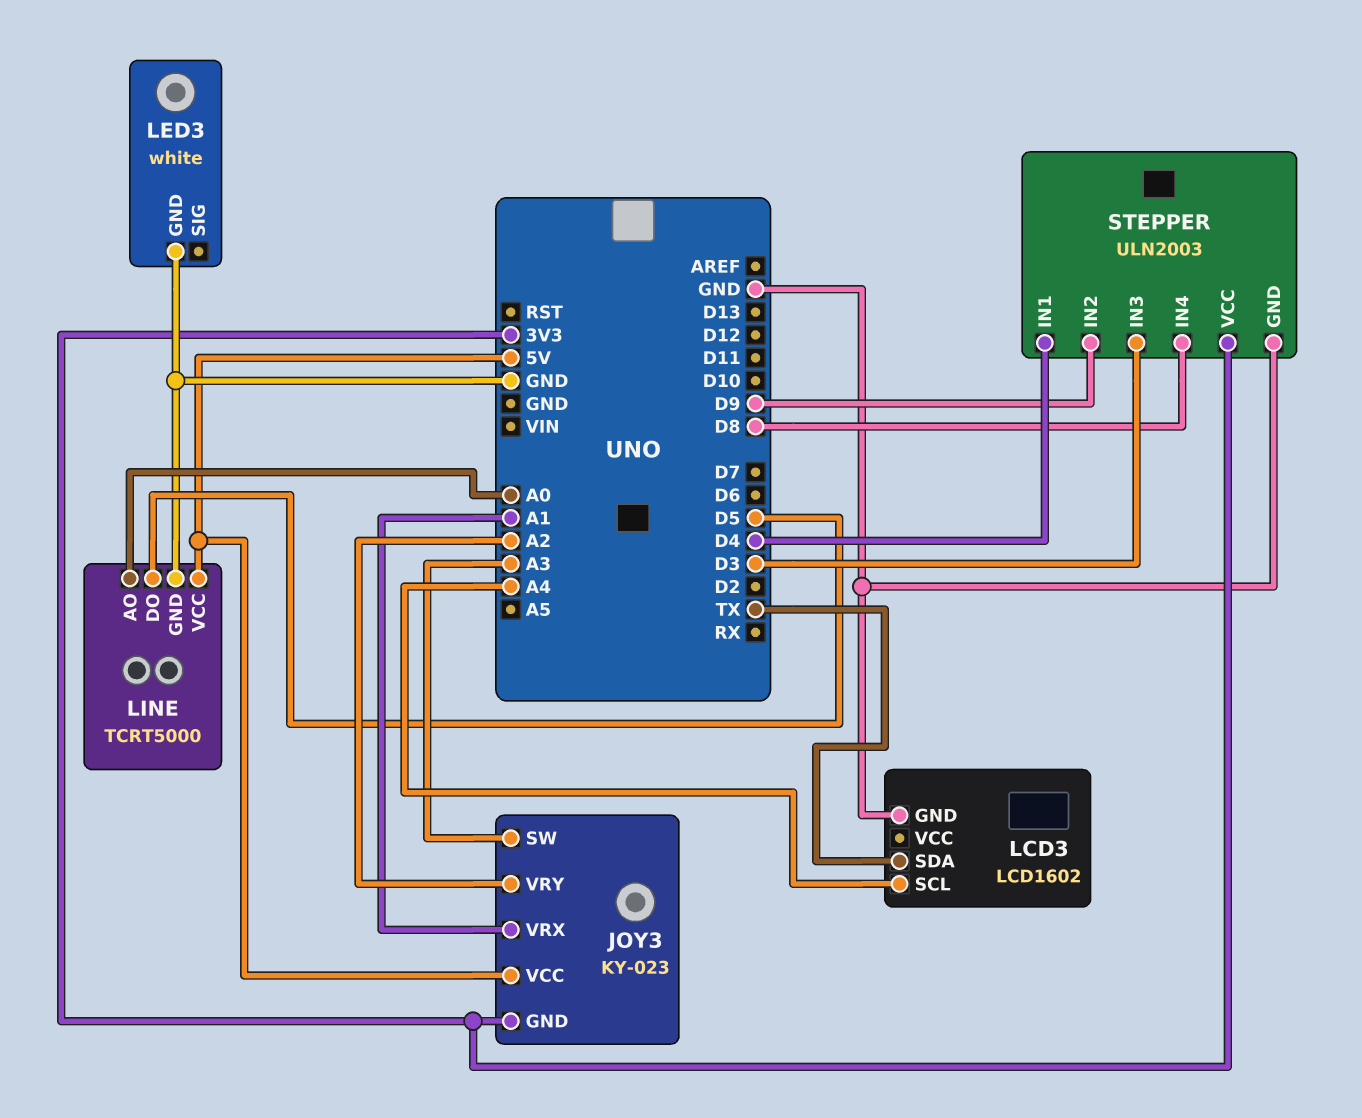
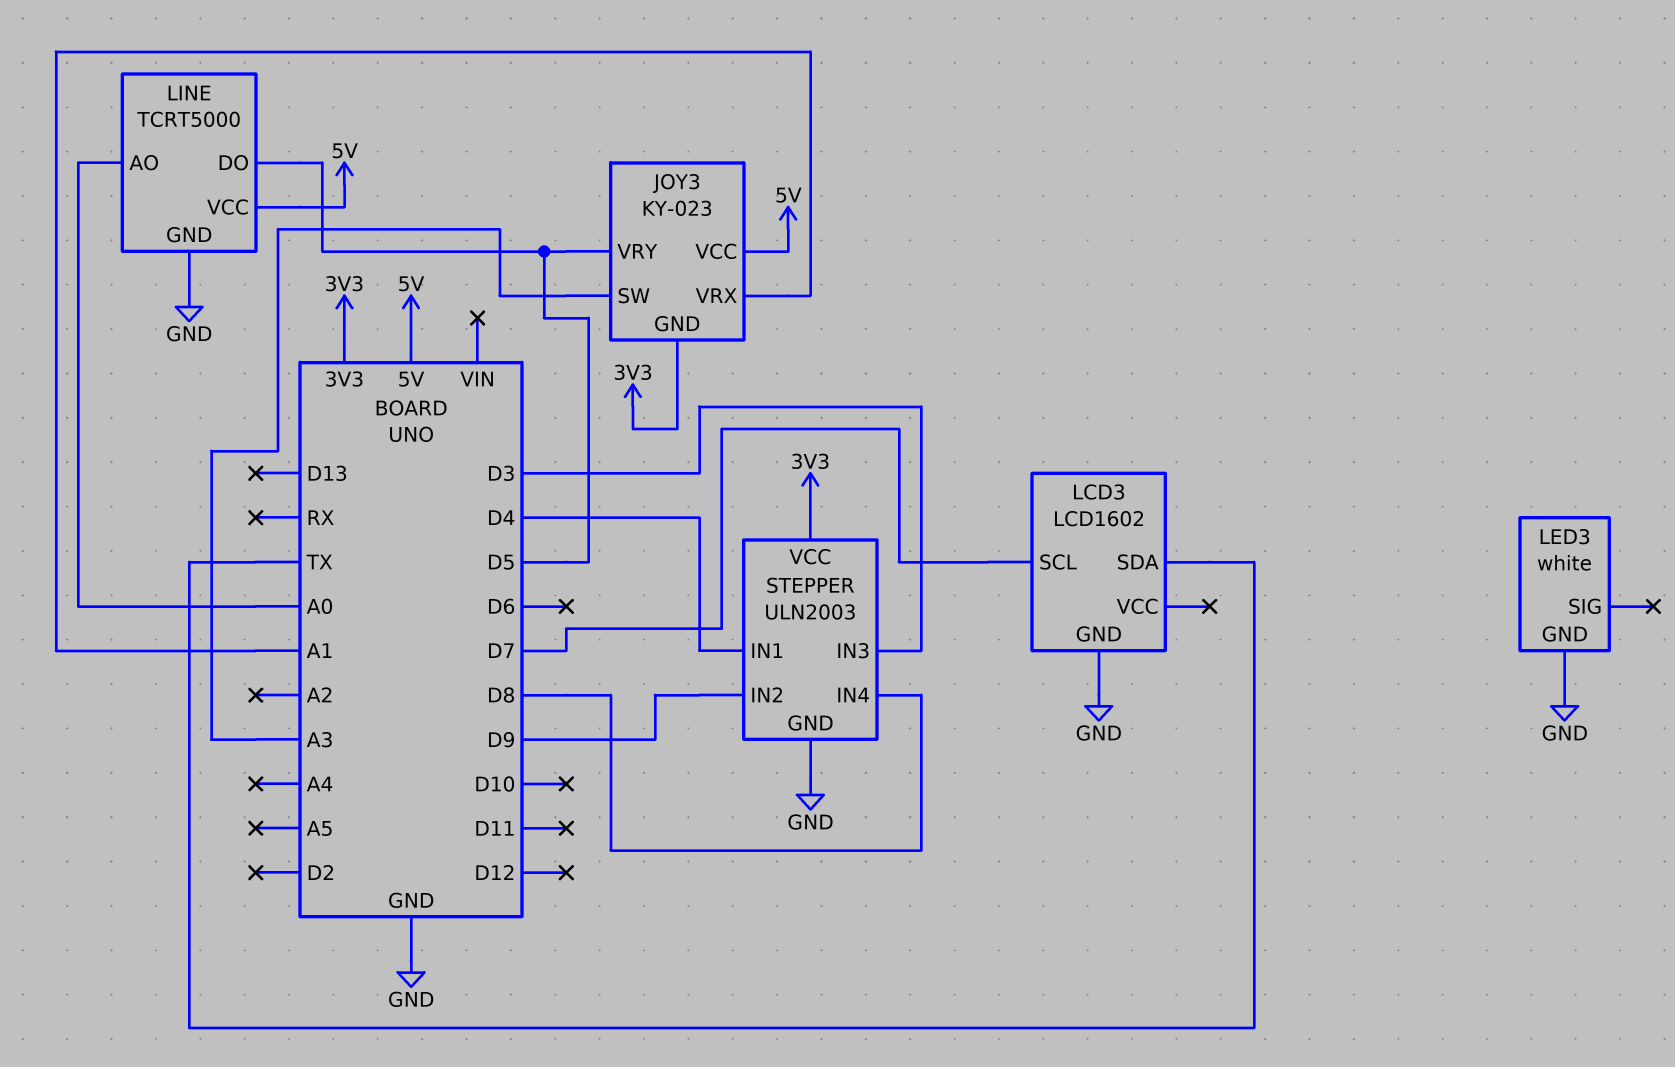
JOY3 pin VRY: A2 -> D5
LCD3 pin SCL: A4 -> D7

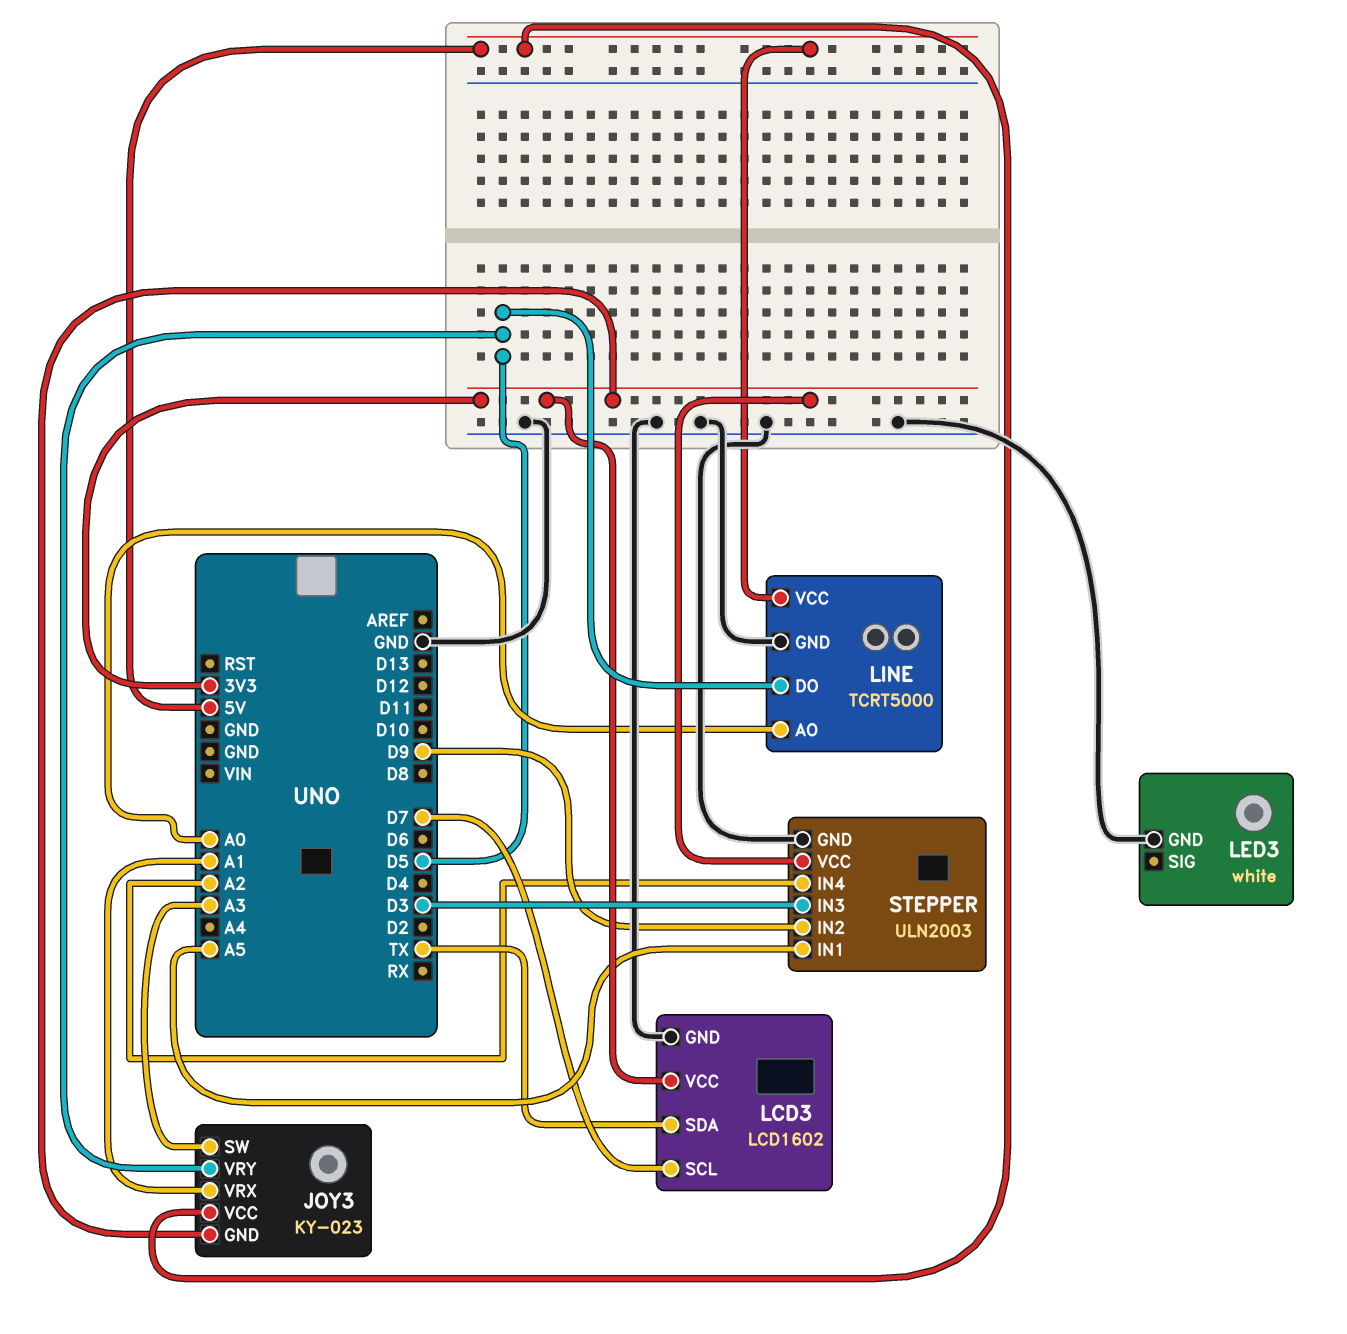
LCD3 pin VCC: none -> 3V3
STEPPER pin IN1: D4 -> A5
STEPPER pin IN4: D8 -> A2

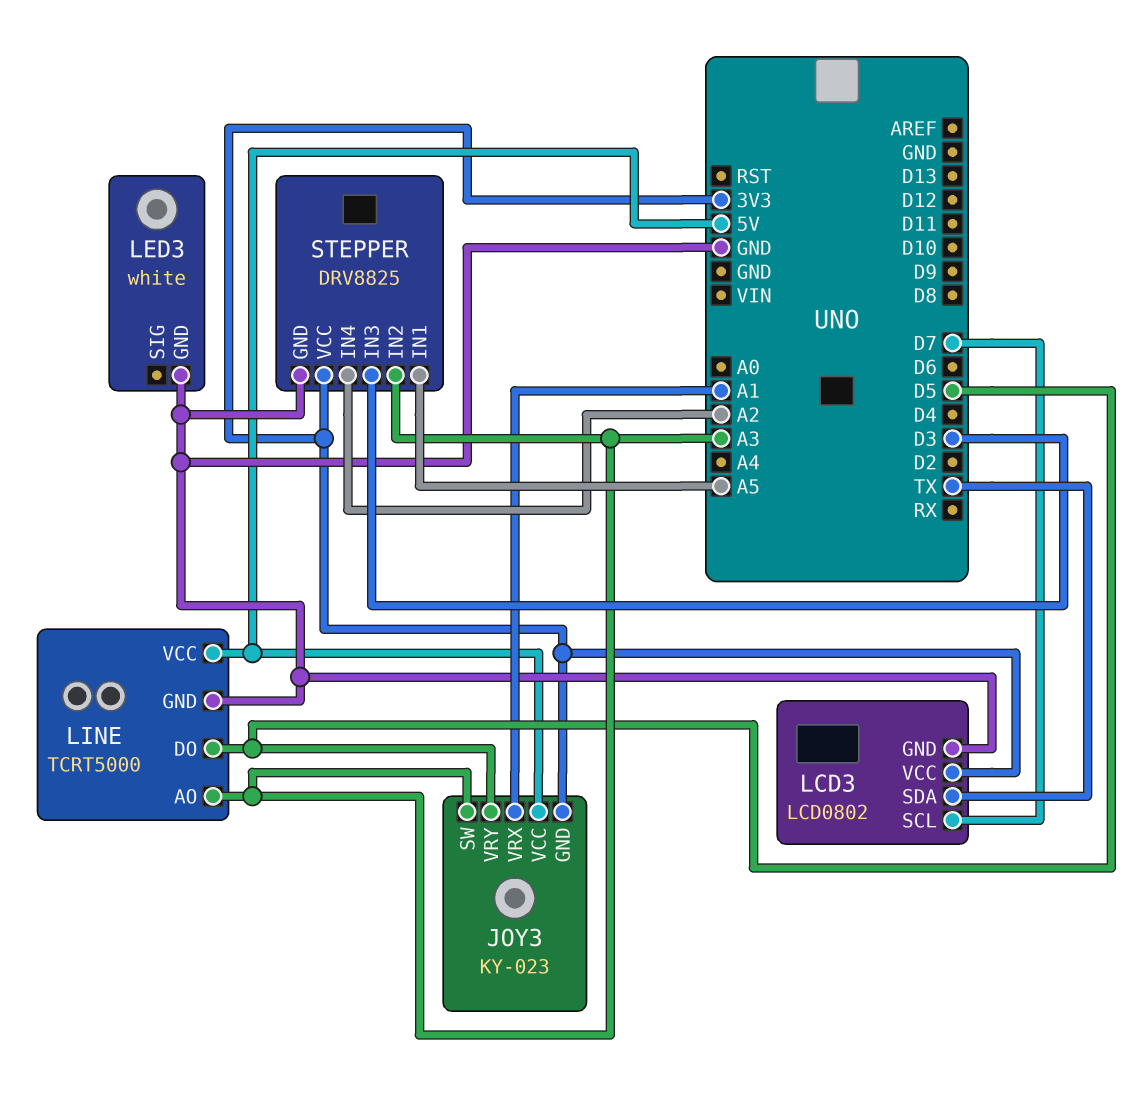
LCD3: LCD1602 -> LCD0802
LINE pin AO: A0 -> A3
STEPPER: ULN2003 -> DRV8825
STEPPER pin IN2: D9 -> A3

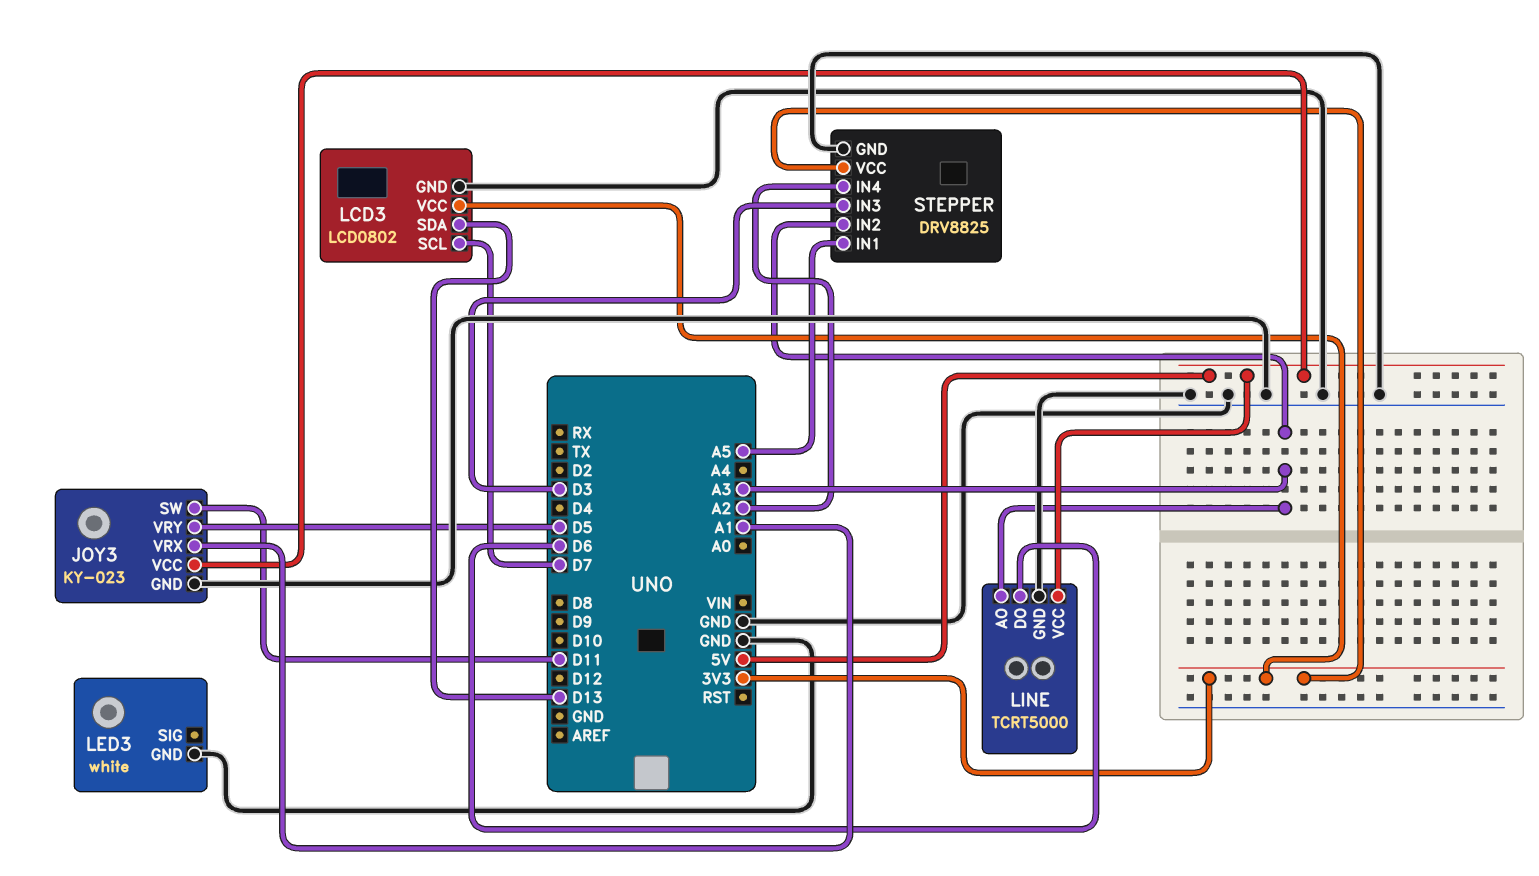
JOY3 pin GND: 3V3 -> GND
JOY3 pin SW: A3 -> D11
LCD3 pin SDA: TX -> D13
LINE pin DO: D5 -> D6

